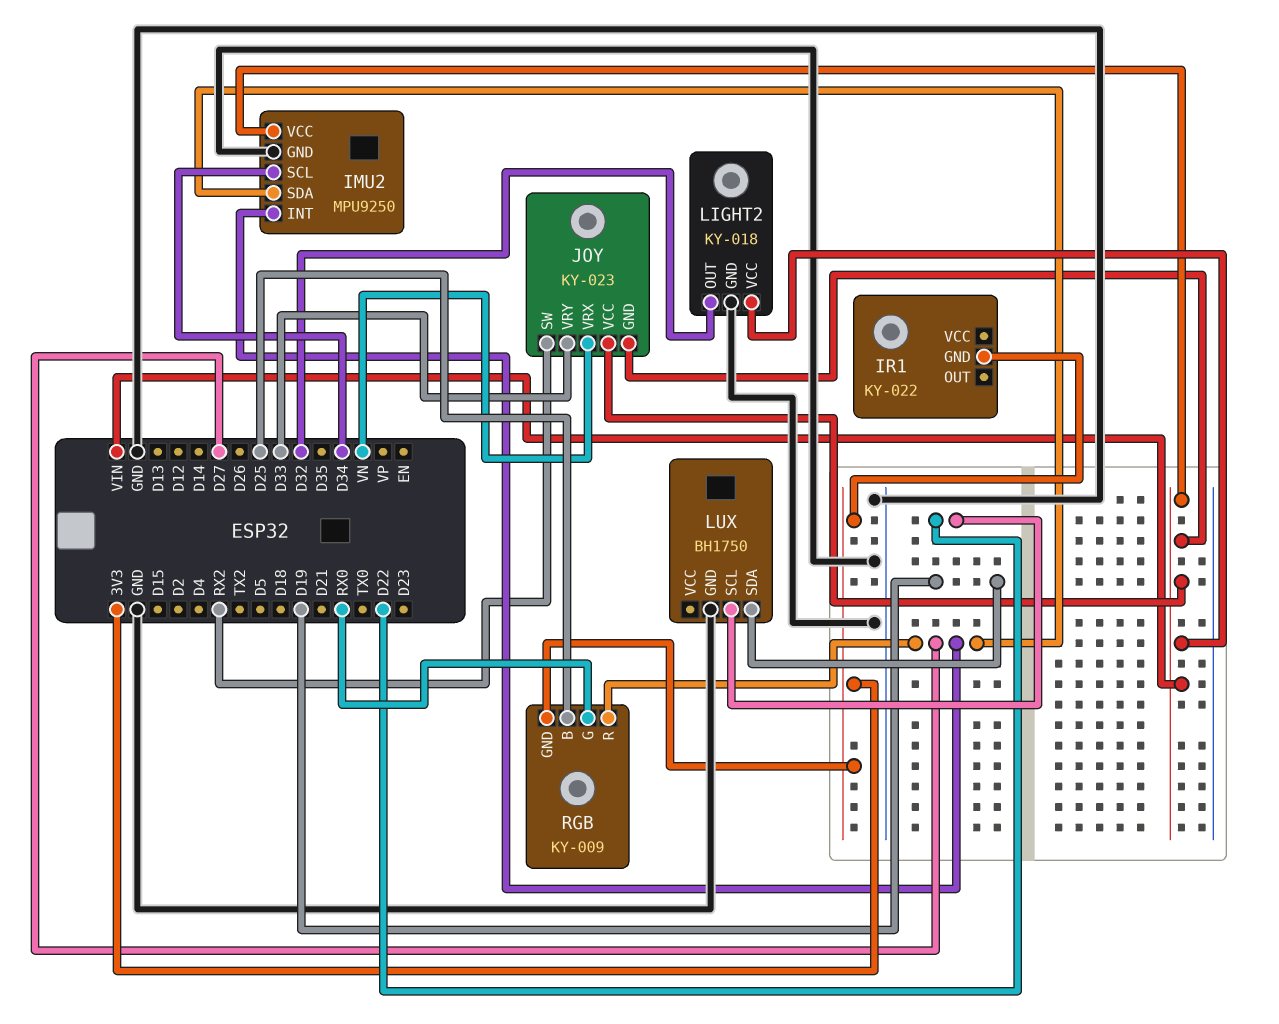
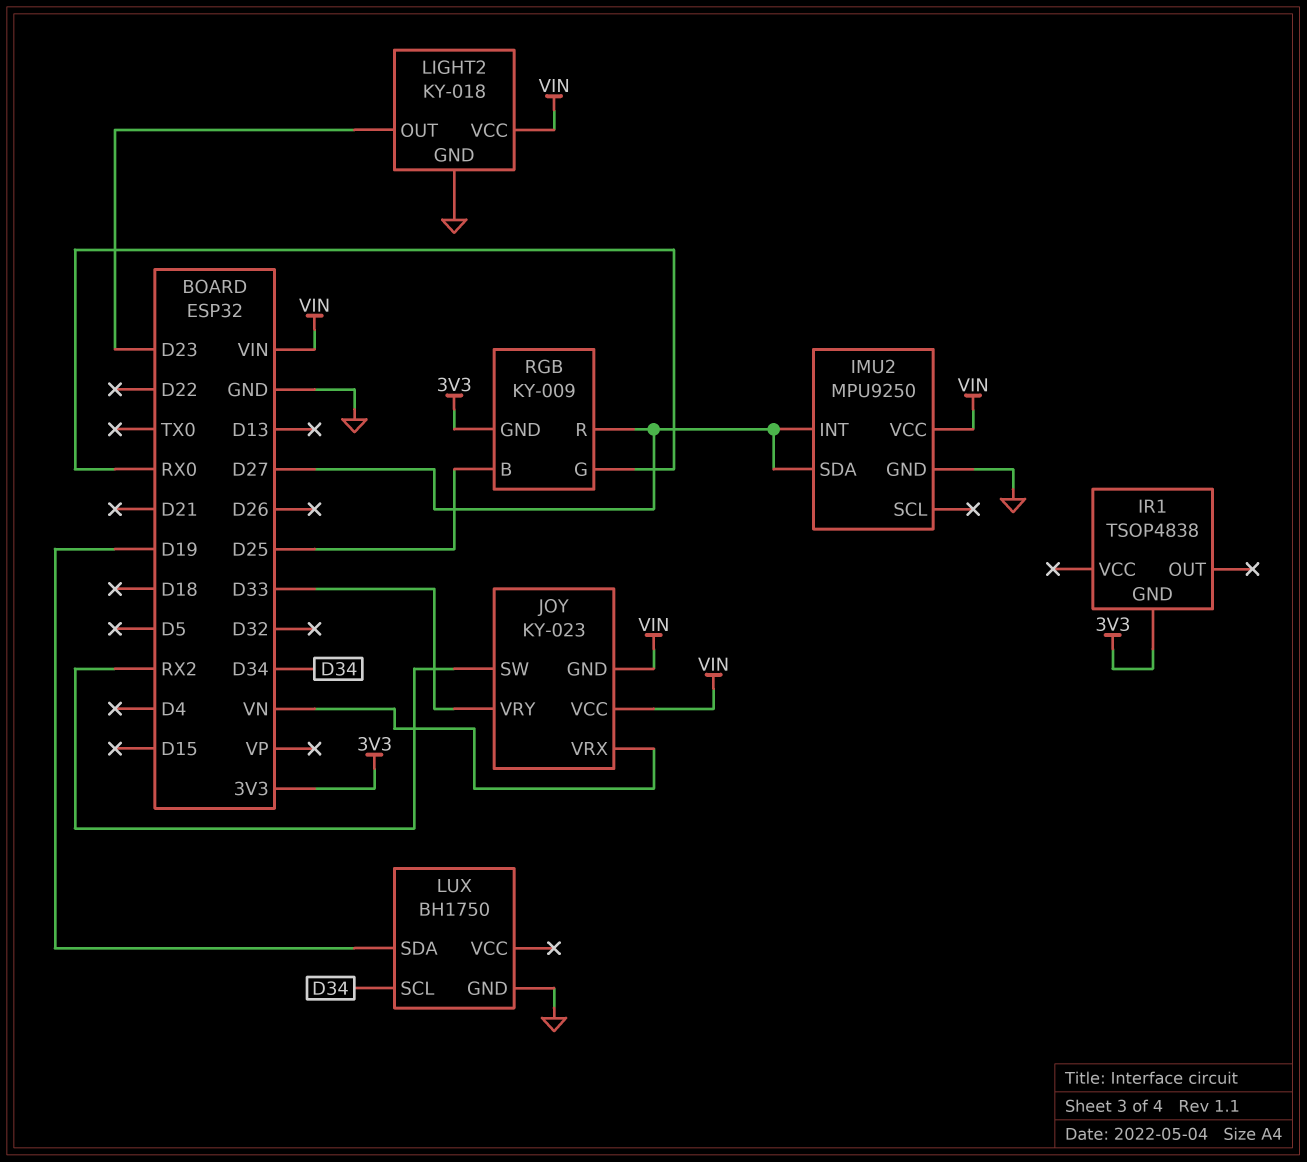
IMU2 pin SCL: D34 -> none
IR1: KY-022 -> TSOP4838
LIGHT2 pin OUT: D32 -> D23
LUX pin SCL: D22 -> D34

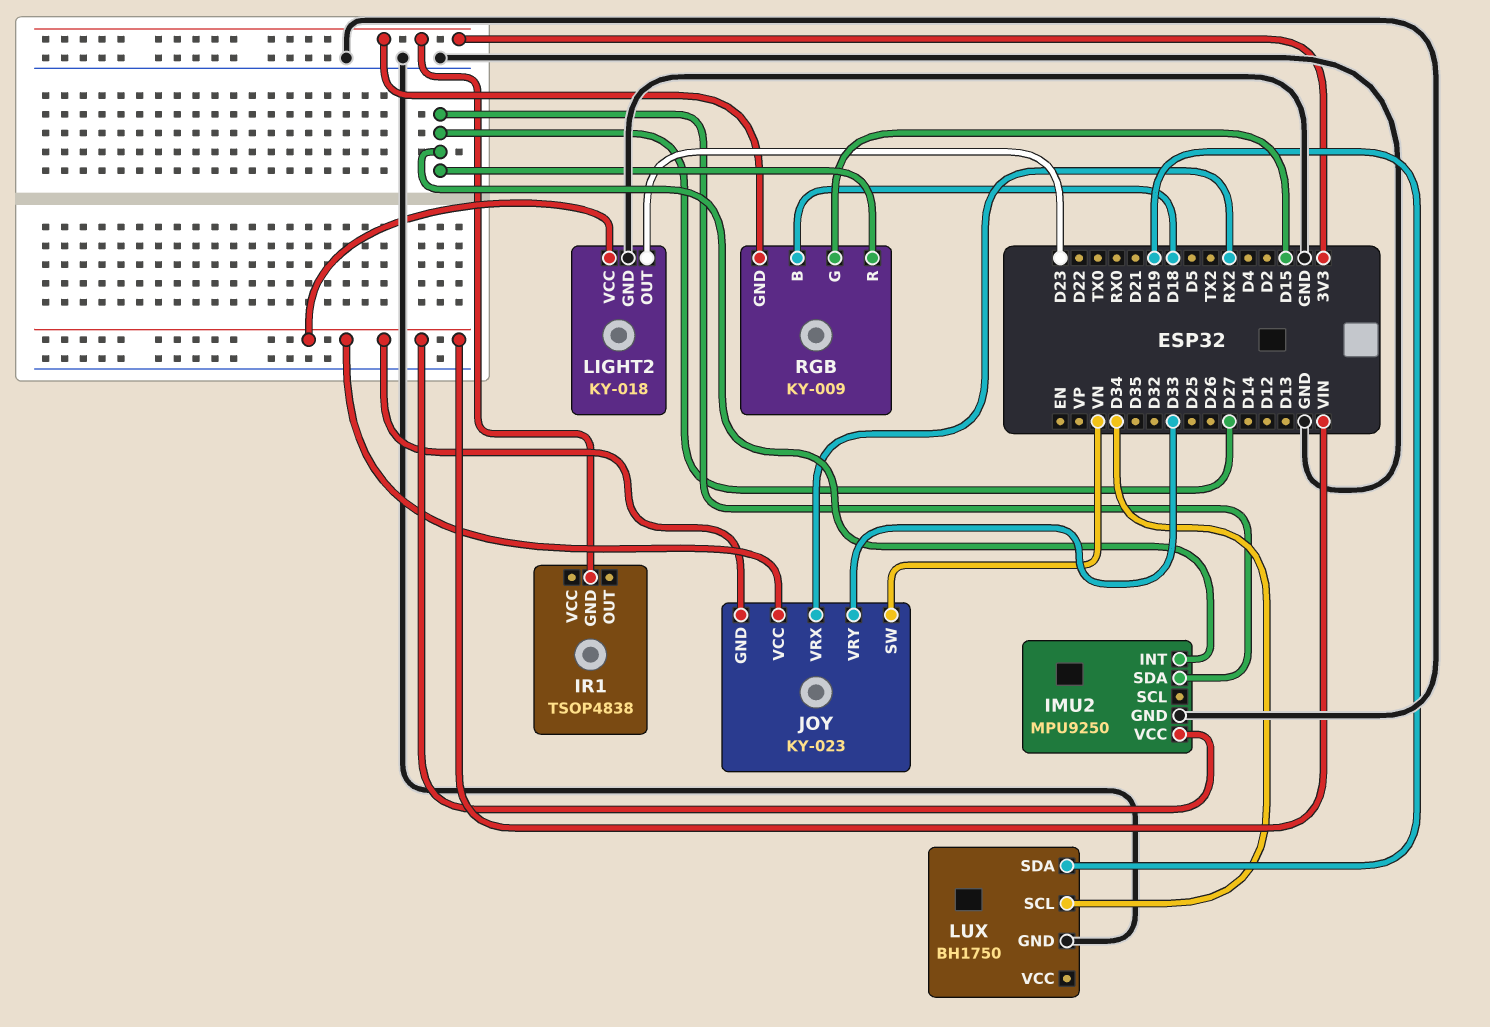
JOY pin SW: RX2 -> VN
JOY pin VRX: VN -> RX2
RGB pin B: D25 -> D18
RGB pin G: RX0 -> D15

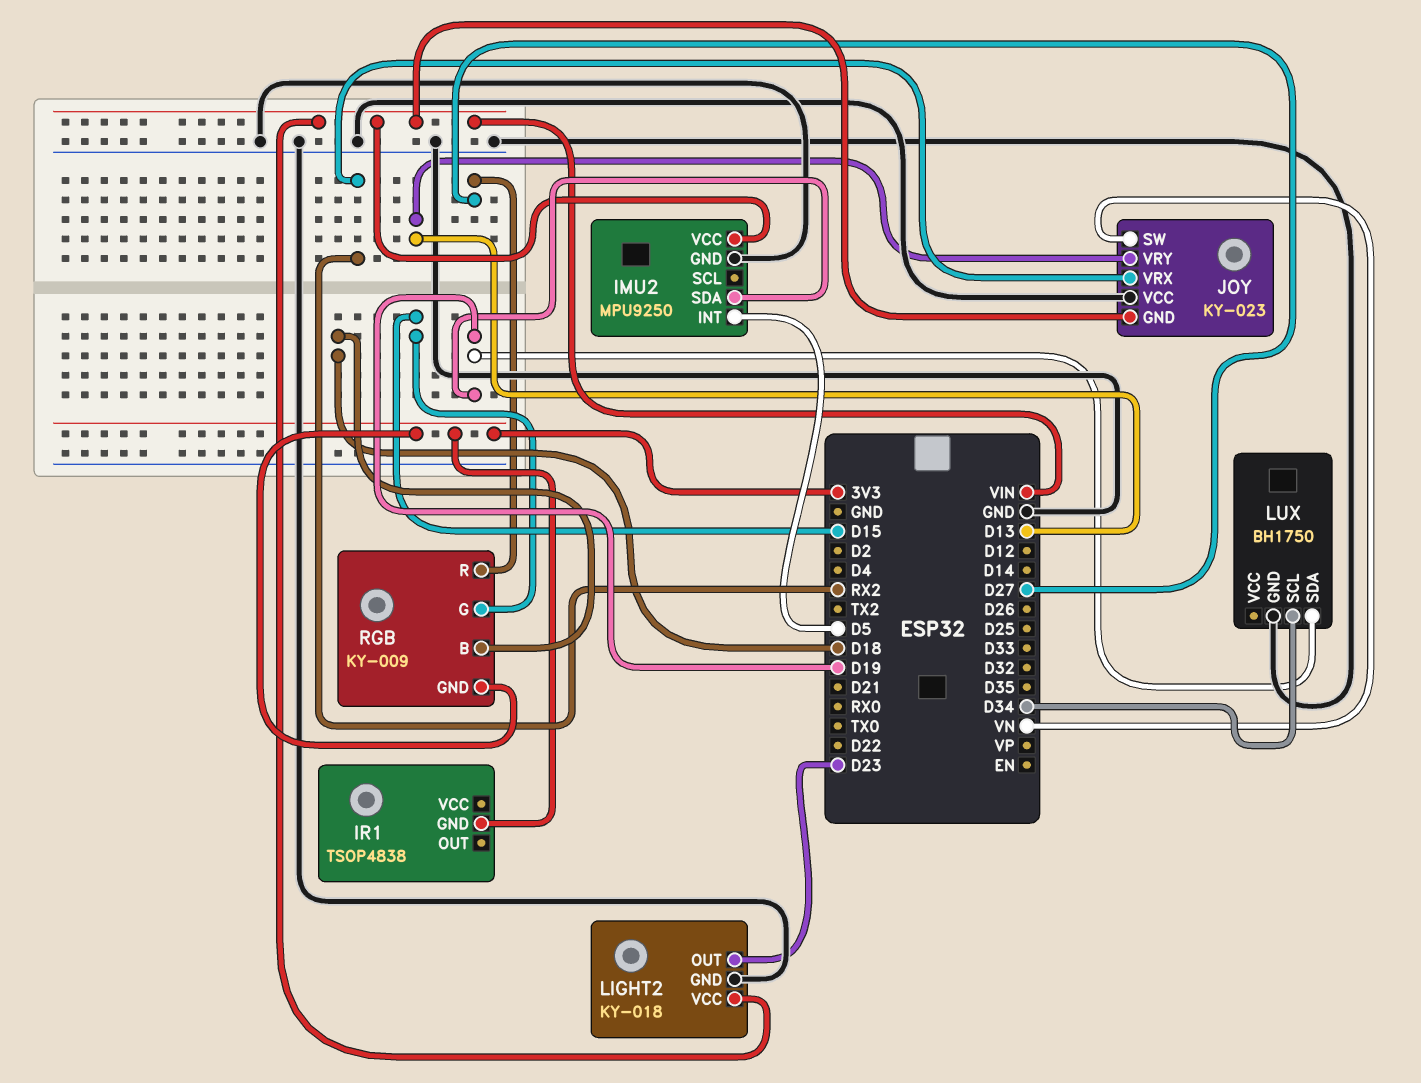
IMU2 pin INT: D27 -> D5
IMU2 pin SDA: D27 -> D19
JOY pin VCC: VIN -> GND
JOY pin VRY: D33 -> D13

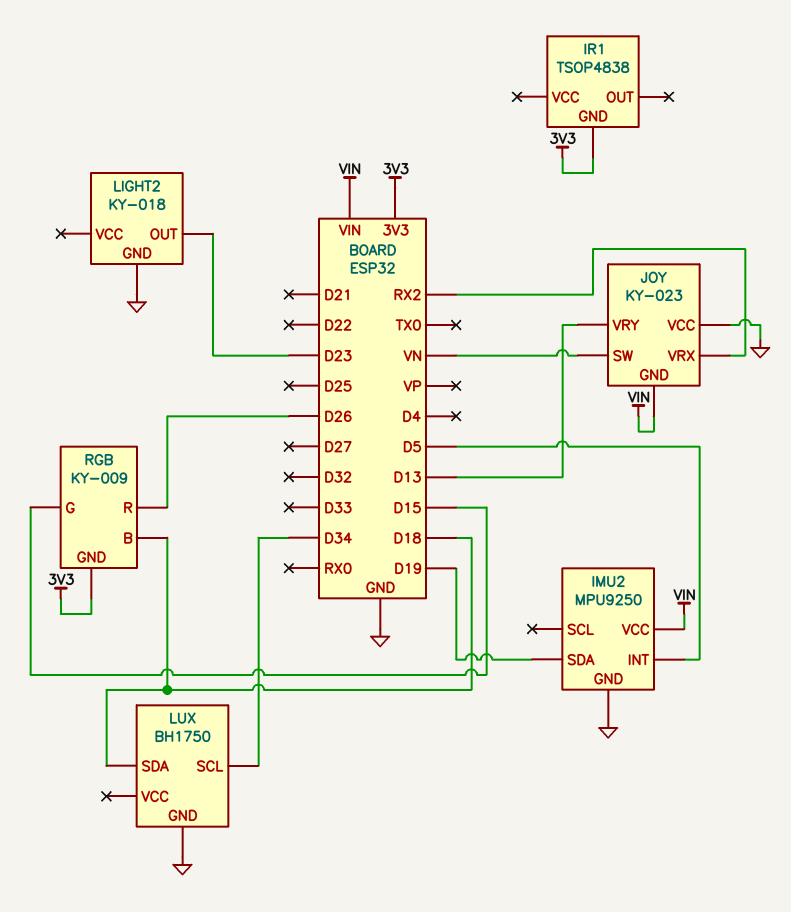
LIGHT2 pin VCC: VIN -> none
LUX pin SDA: D19 -> D18
RGB pin R: D27 -> D26

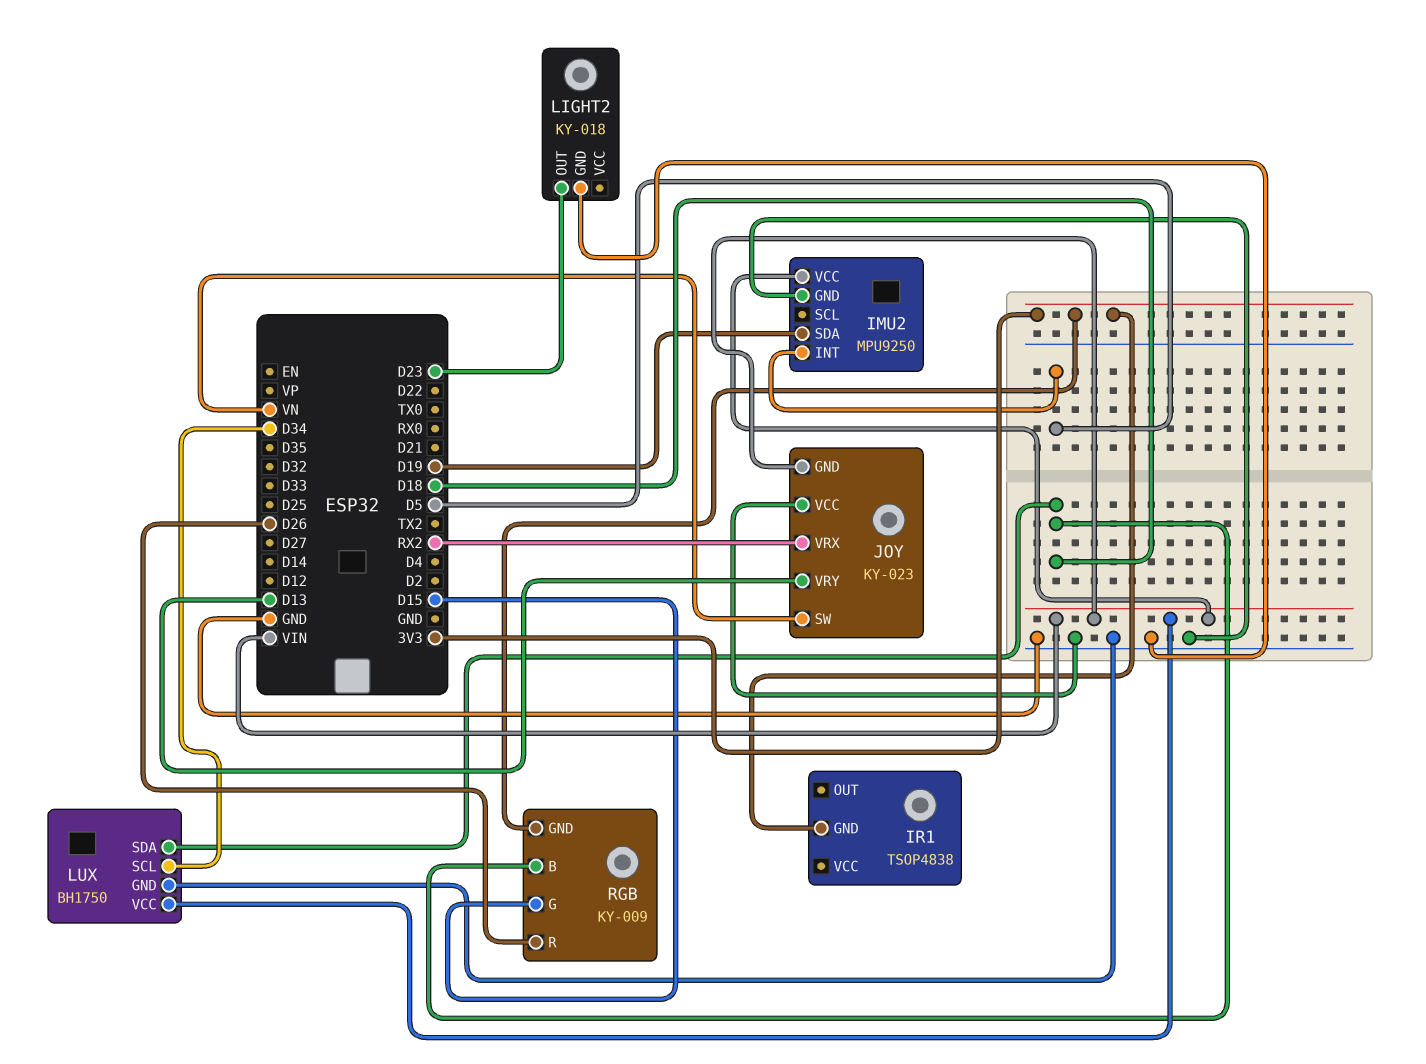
LUX pin VCC: none -> VIN

